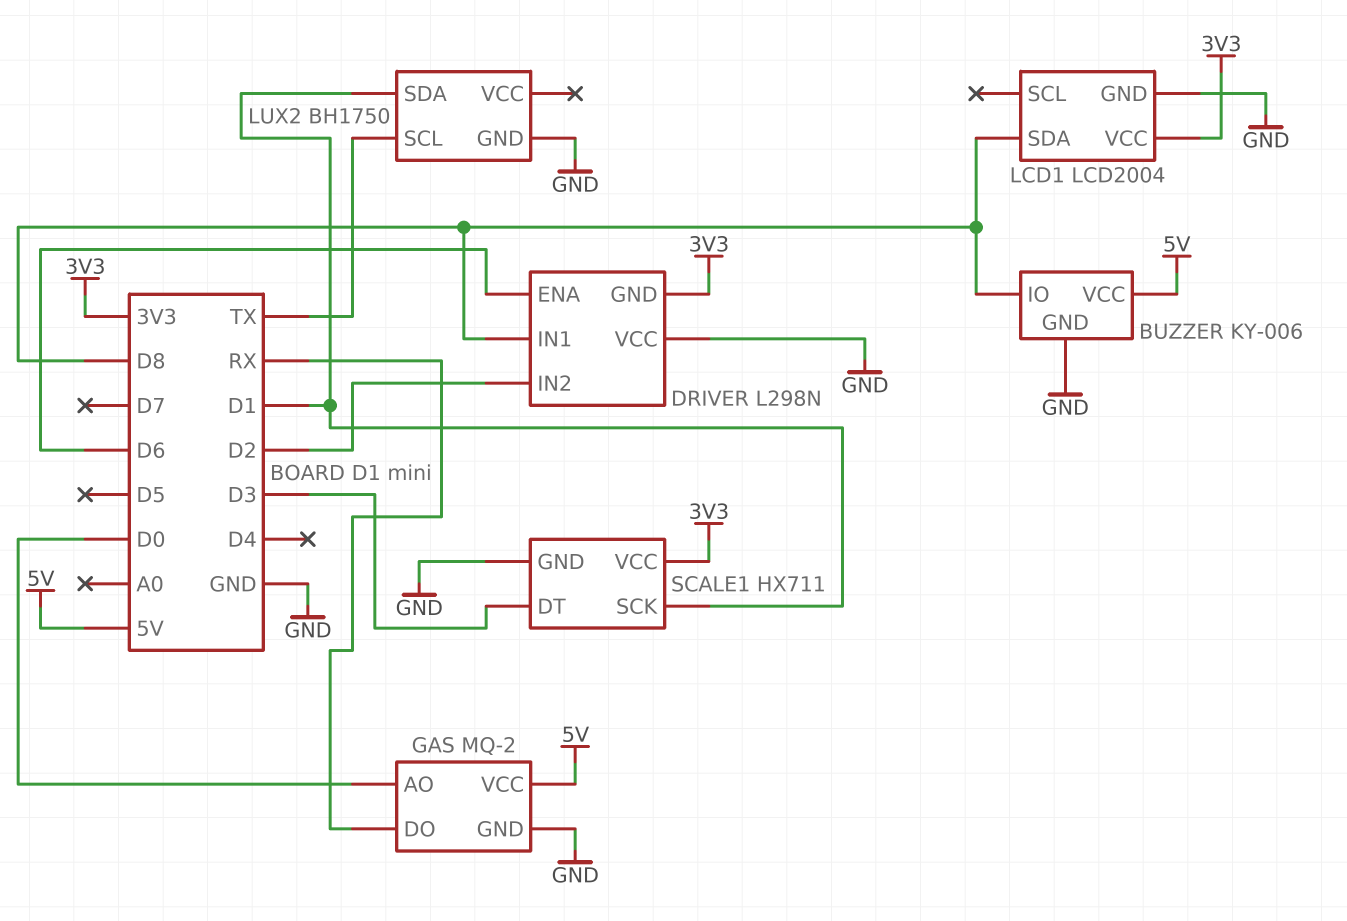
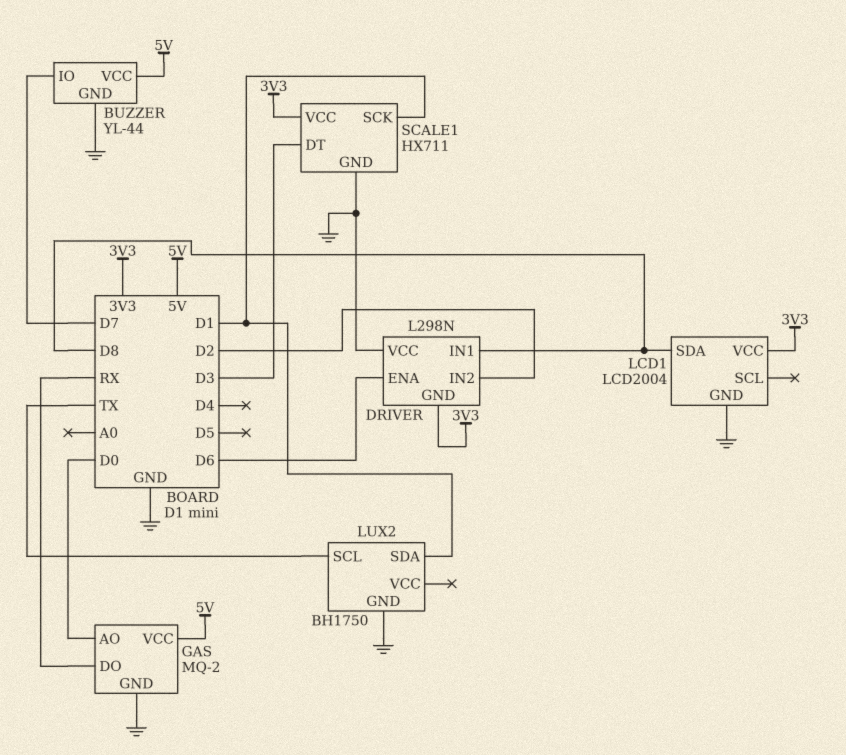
BUZZER: KY-006 -> YL-44
BUZZER pin IO: D8 -> D7

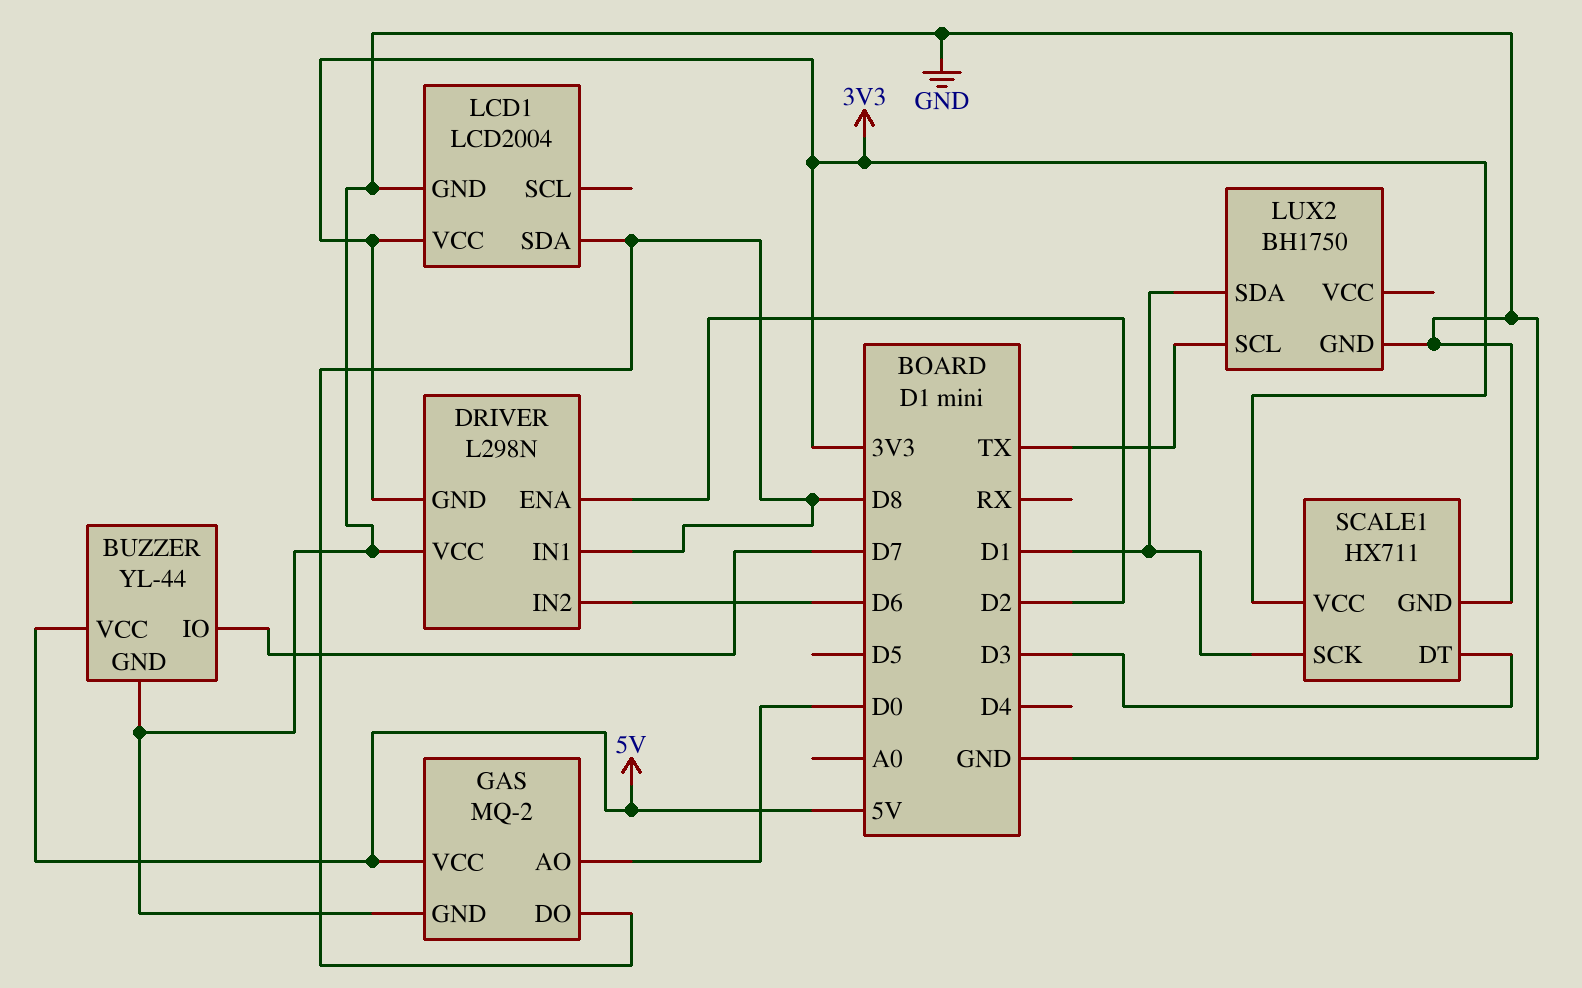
DRIVER pin ENA: D6 -> D2
DRIVER pin IN2: D2 -> D6
GAS pin DO: RX -> D8

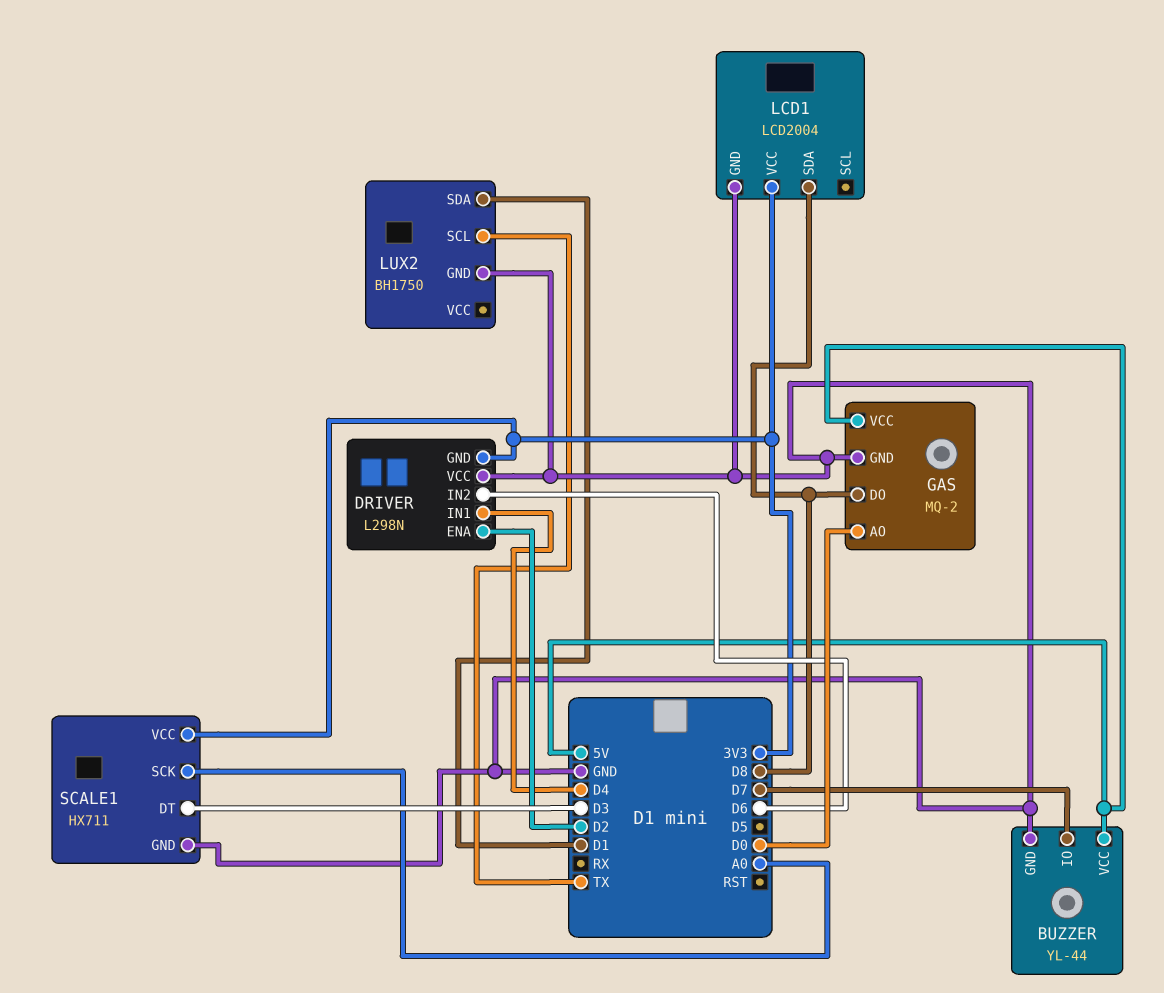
DRIVER pin IN1: D8 -> D4
SCALE1 pin SCK: D1 -> A0

